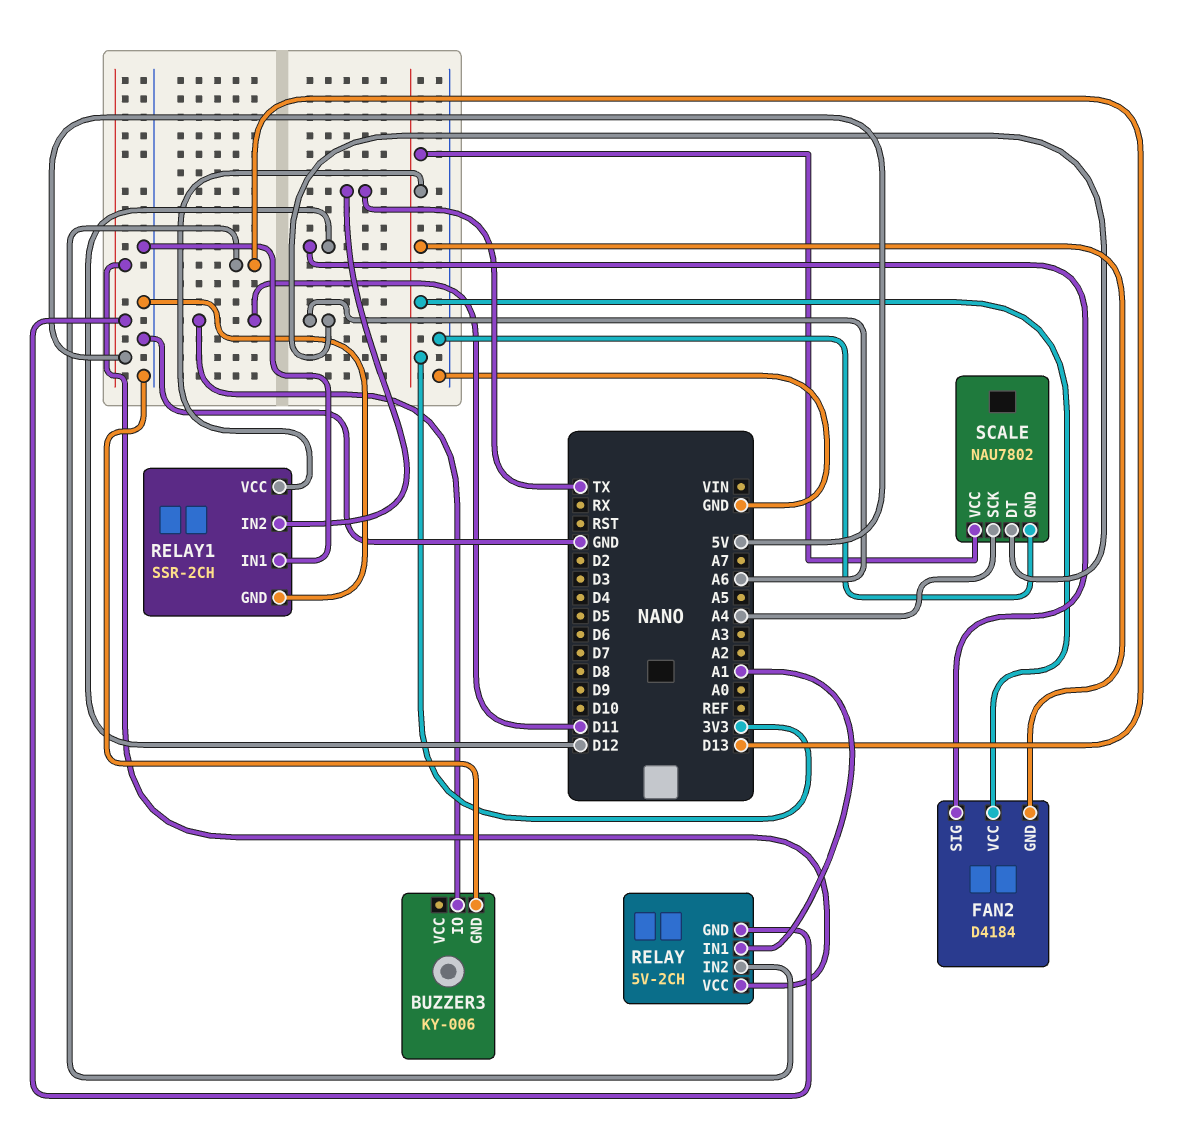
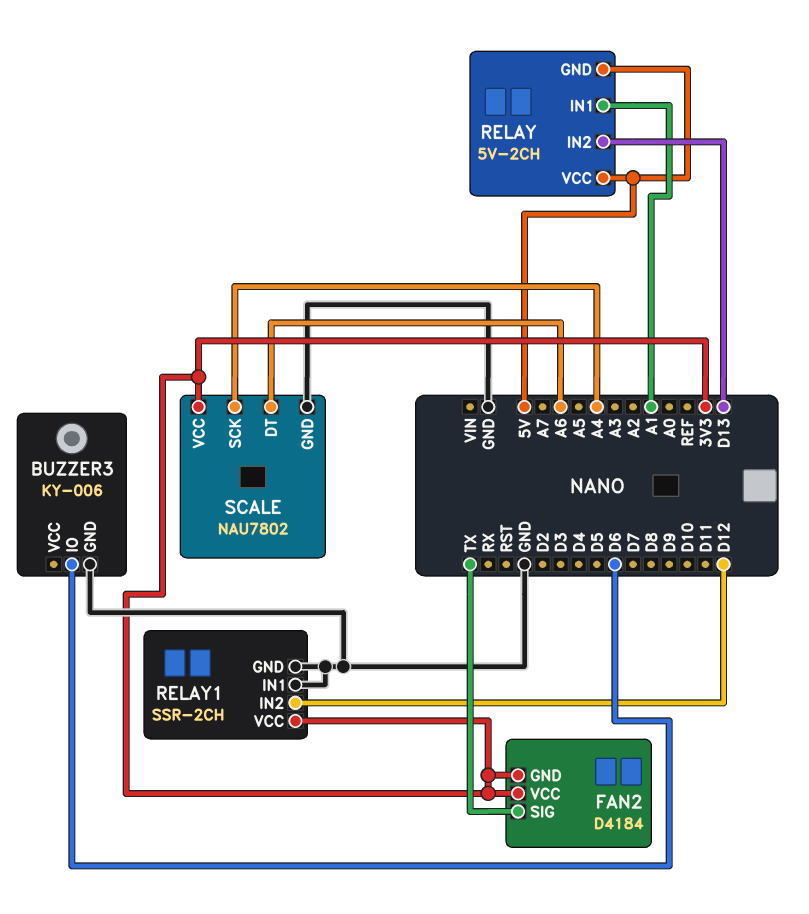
BUZZER3 pin IO: D11 -> D6
FAN2 pin SIG: D12 -> TX
RELAY1 pin IN2: TX -> D12

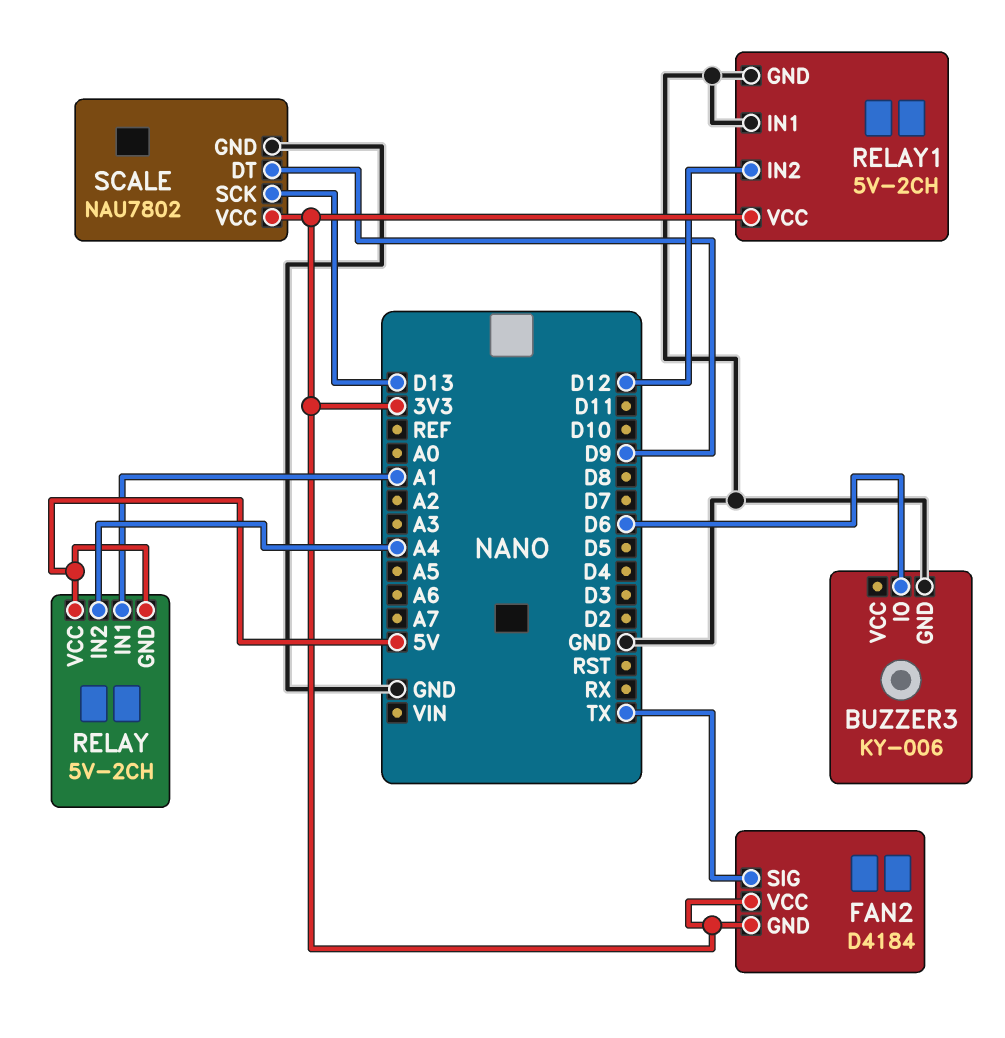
RELAY pin IN2: D13 -> A4
RELAY1: SSR-2CH -> 5V-2CH
SCALE pin DT: A6 -> D9
SCALE pin SCK: A4 -> D13

